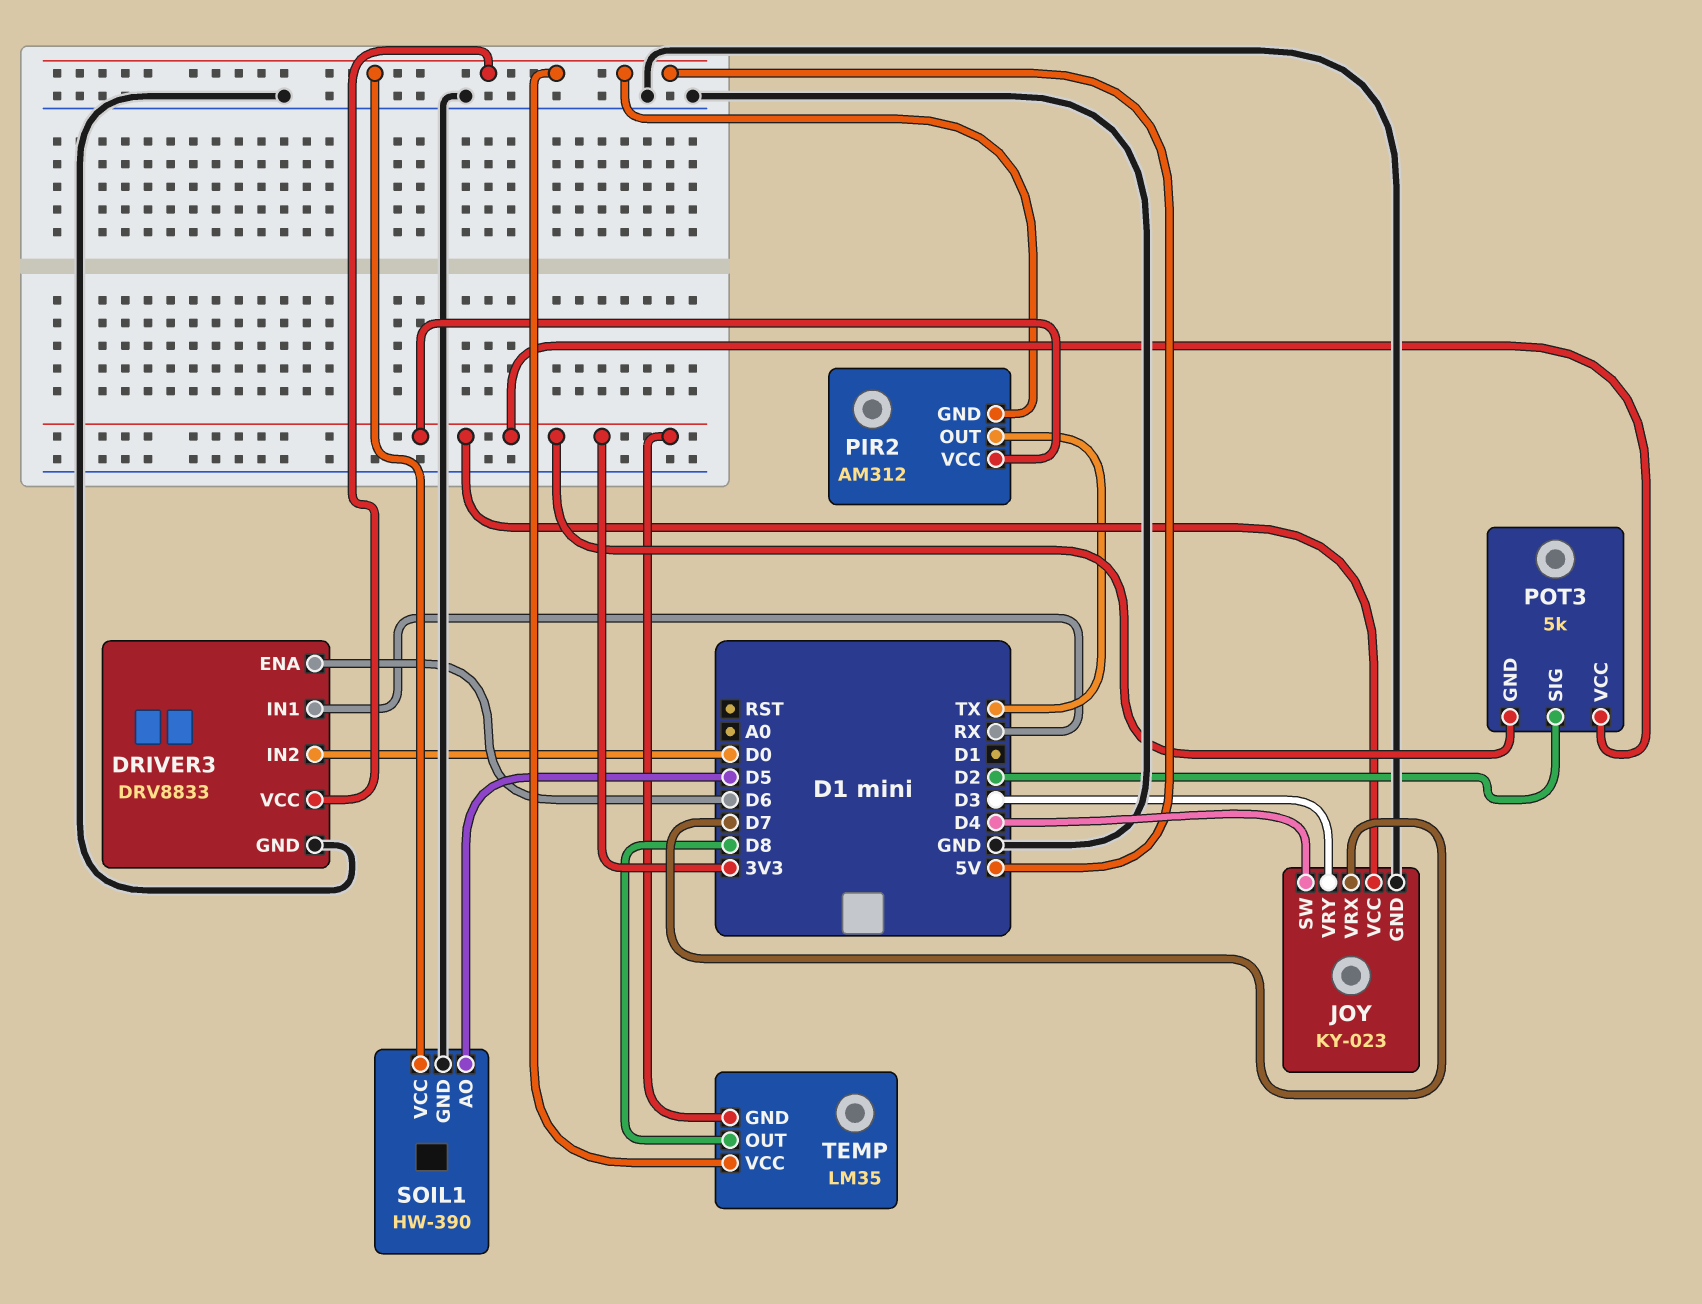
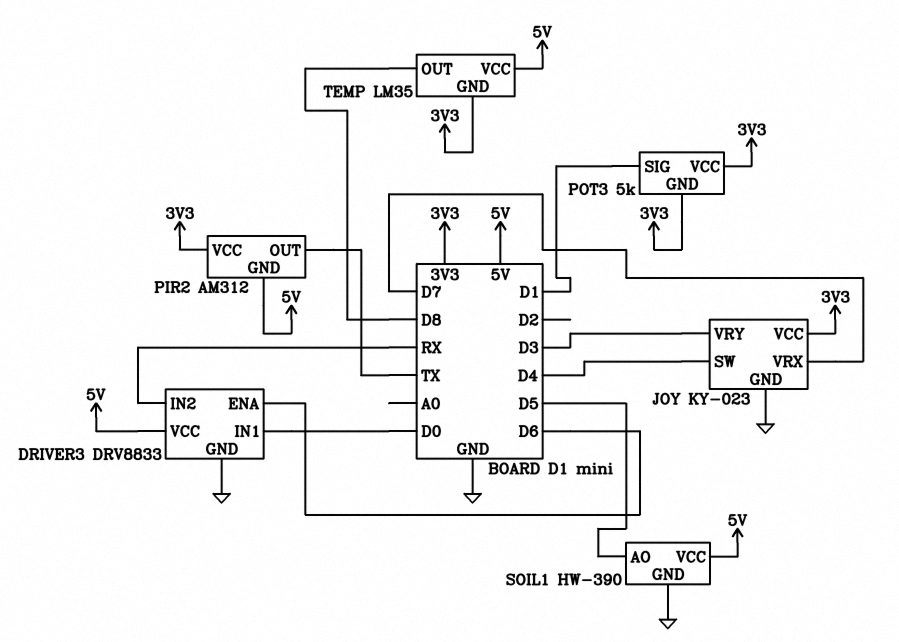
DRIVER3 pin IN1: RX -> D0
DRIVER3 pin IN2: D0 -> RX
POT3 pin SIG: D2 -> D1

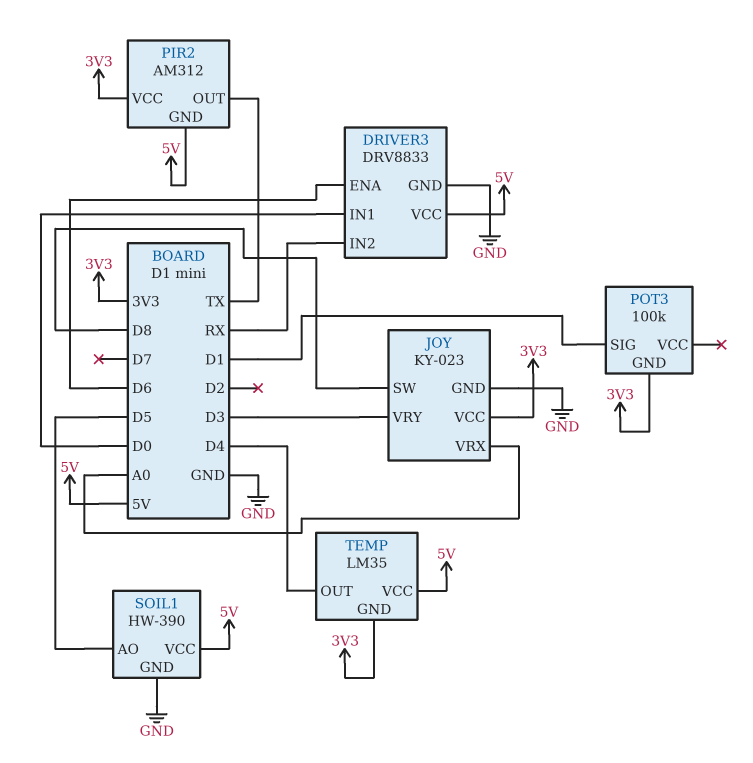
JOY pin SW: D4 -> D8
JOY pin VRX: D7 -> A0
POT3: 5k -> 100k
POT3 pin VCC: 3V3 -> none
TEMP pin OUT: D8 -> D4

